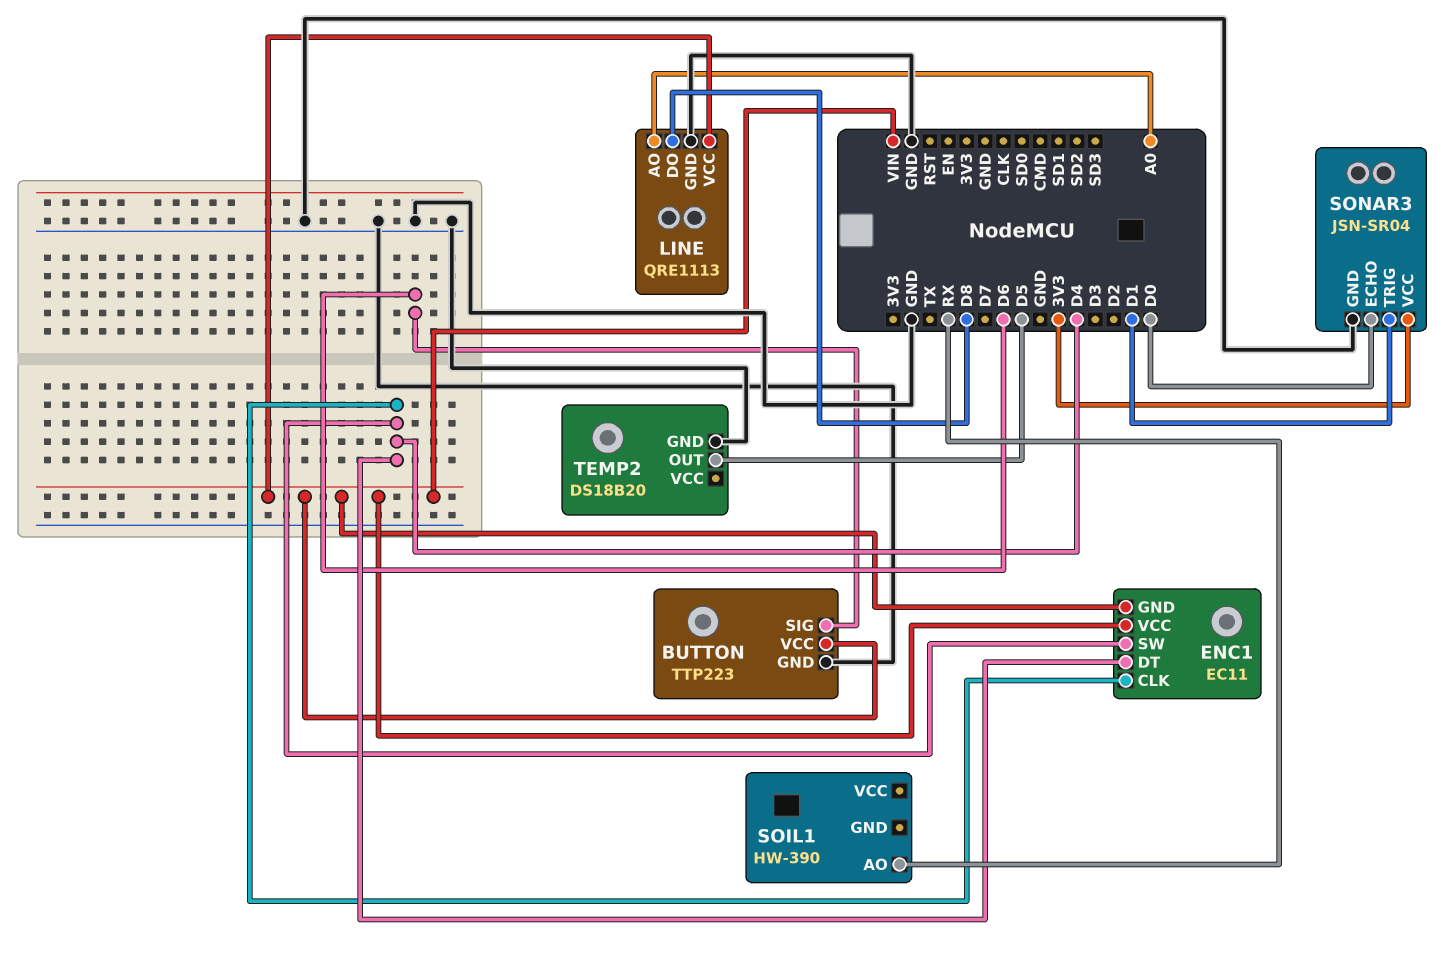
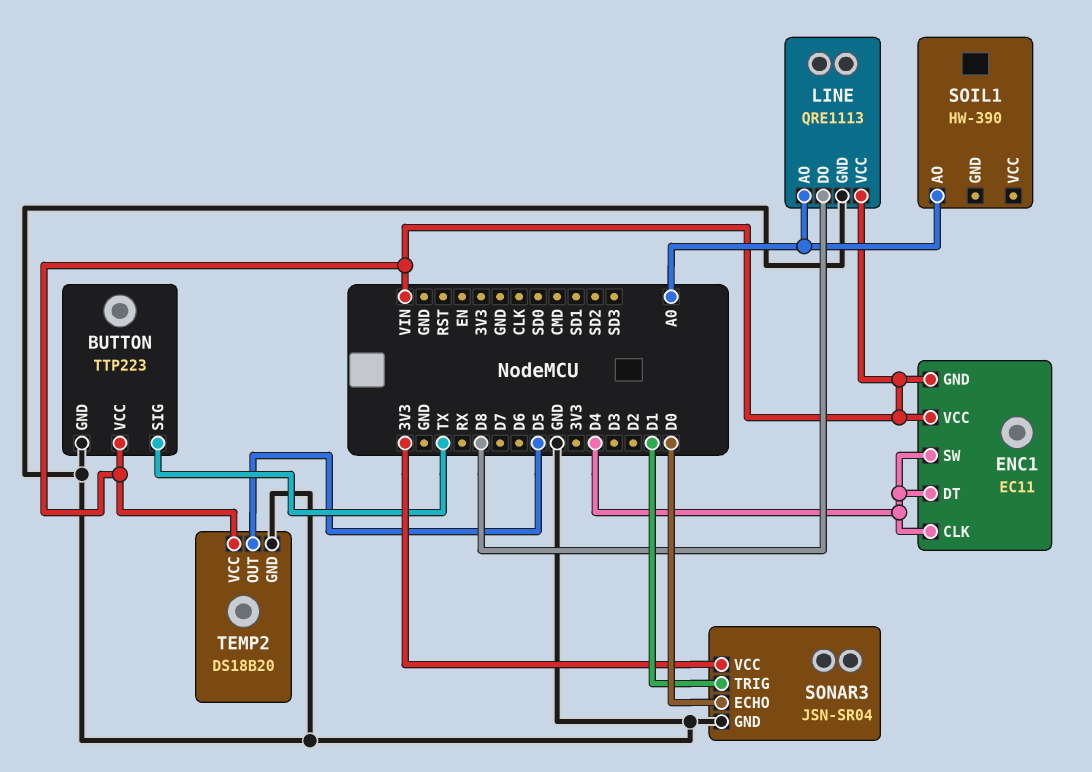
BUTTON pin SIG: D6 -> TX
SOIL1 pin AO: RX -> A0
TEMP2 pin VCC: none -> VIN

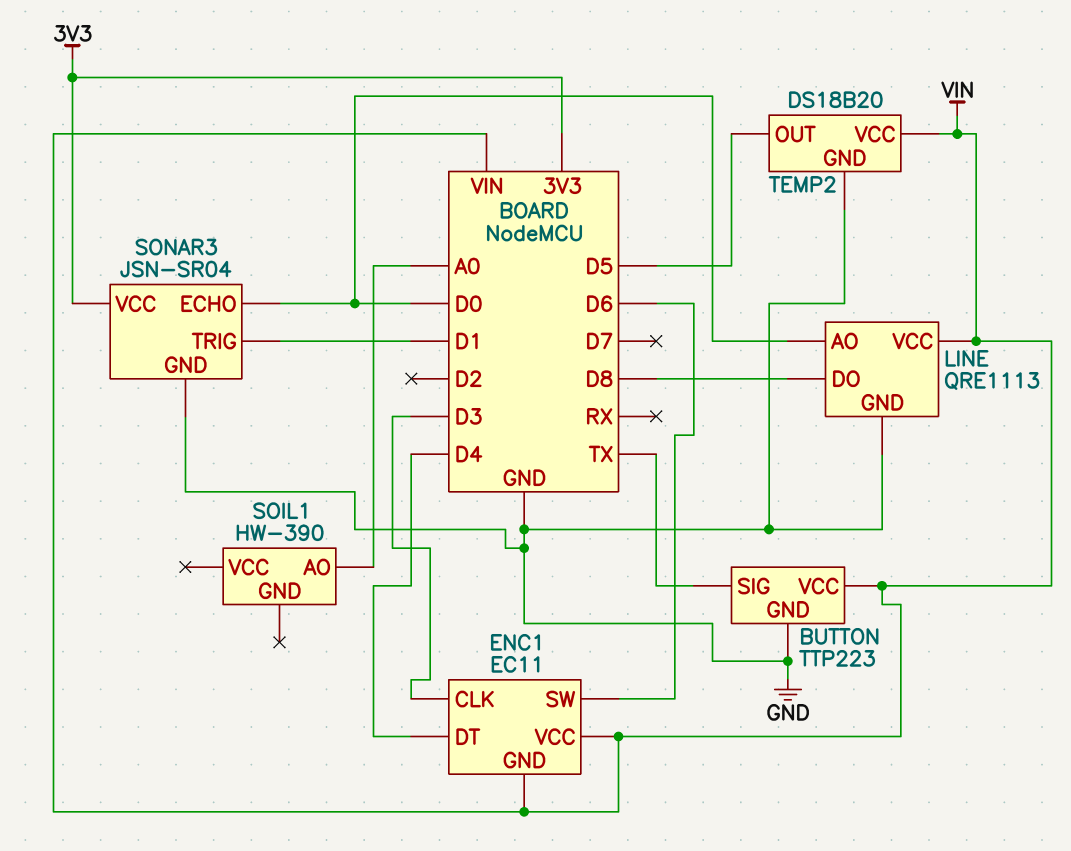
ENC1 pin CLK: D4 -> D3
ENC1 pin SW: D4 -> D6
LINE pin AO: A0 -> D0

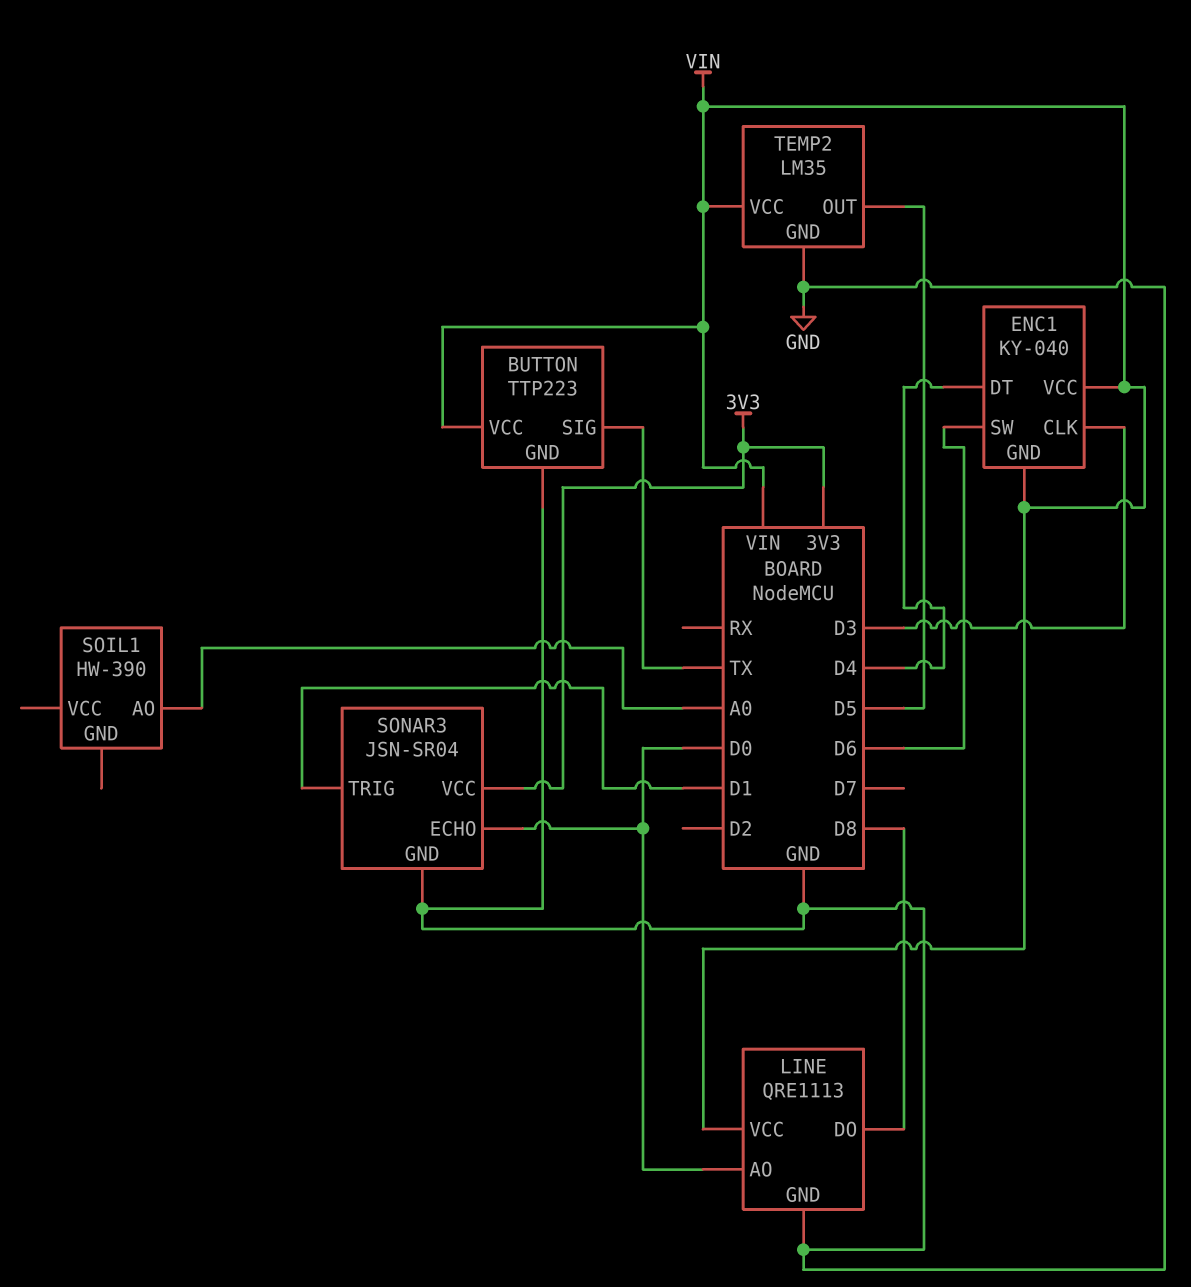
ENC1: EC11 -> KY-040
TEMP2: DS18B20 -> LM35

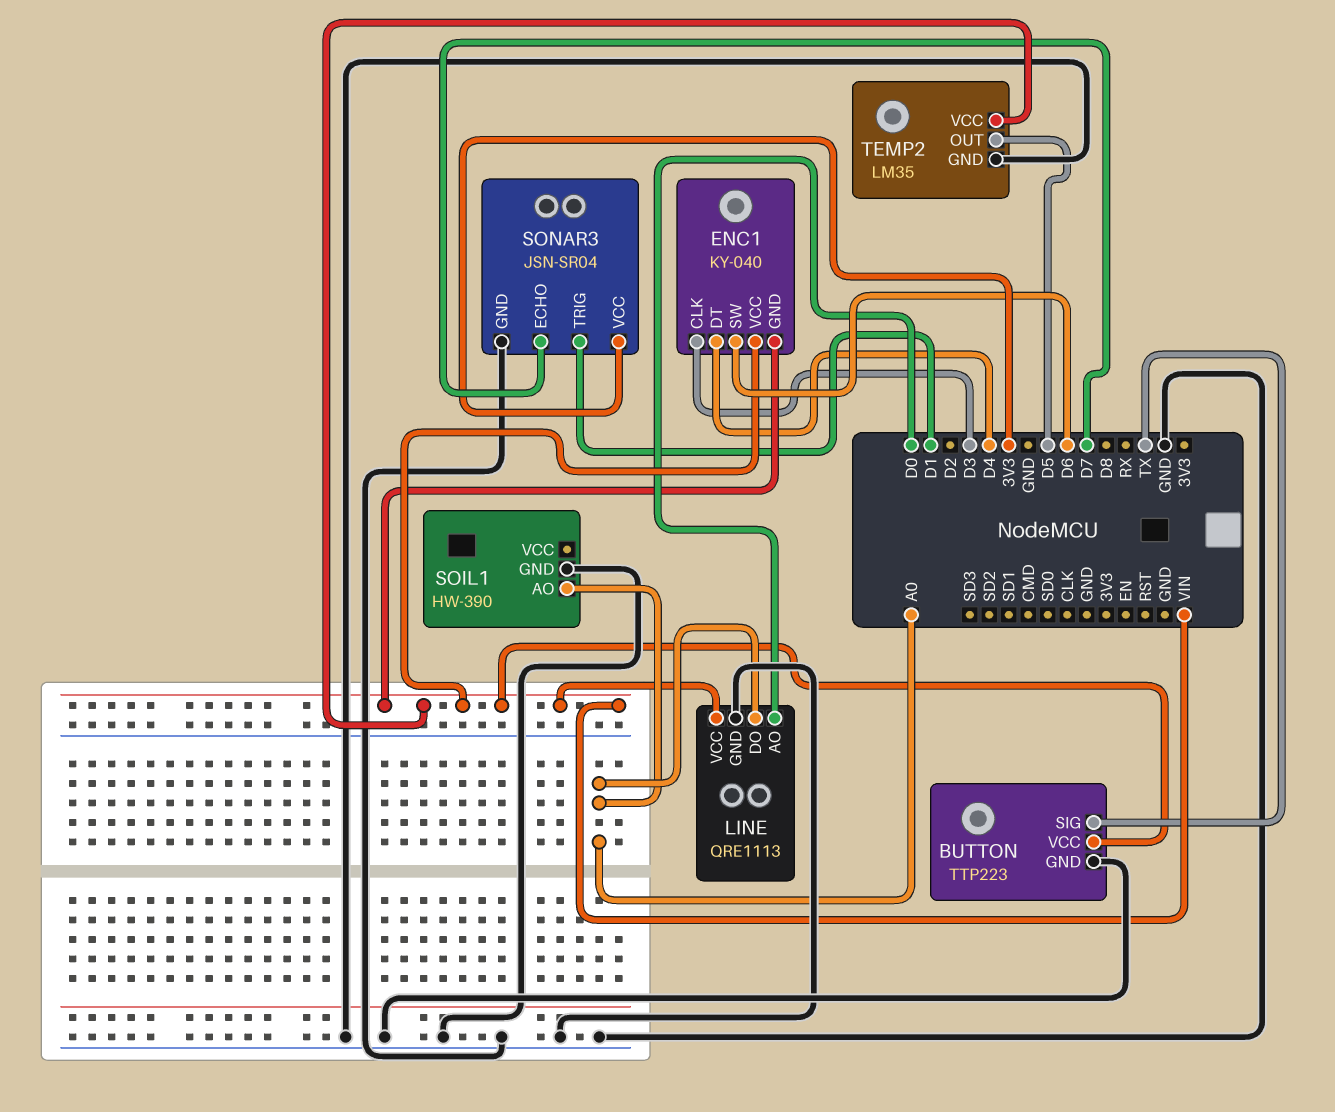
LINE pin DO: D8 -> A0
SOIL1 pin GND: none -> GND
SONAR3 pin ECHO: D0 -> D7

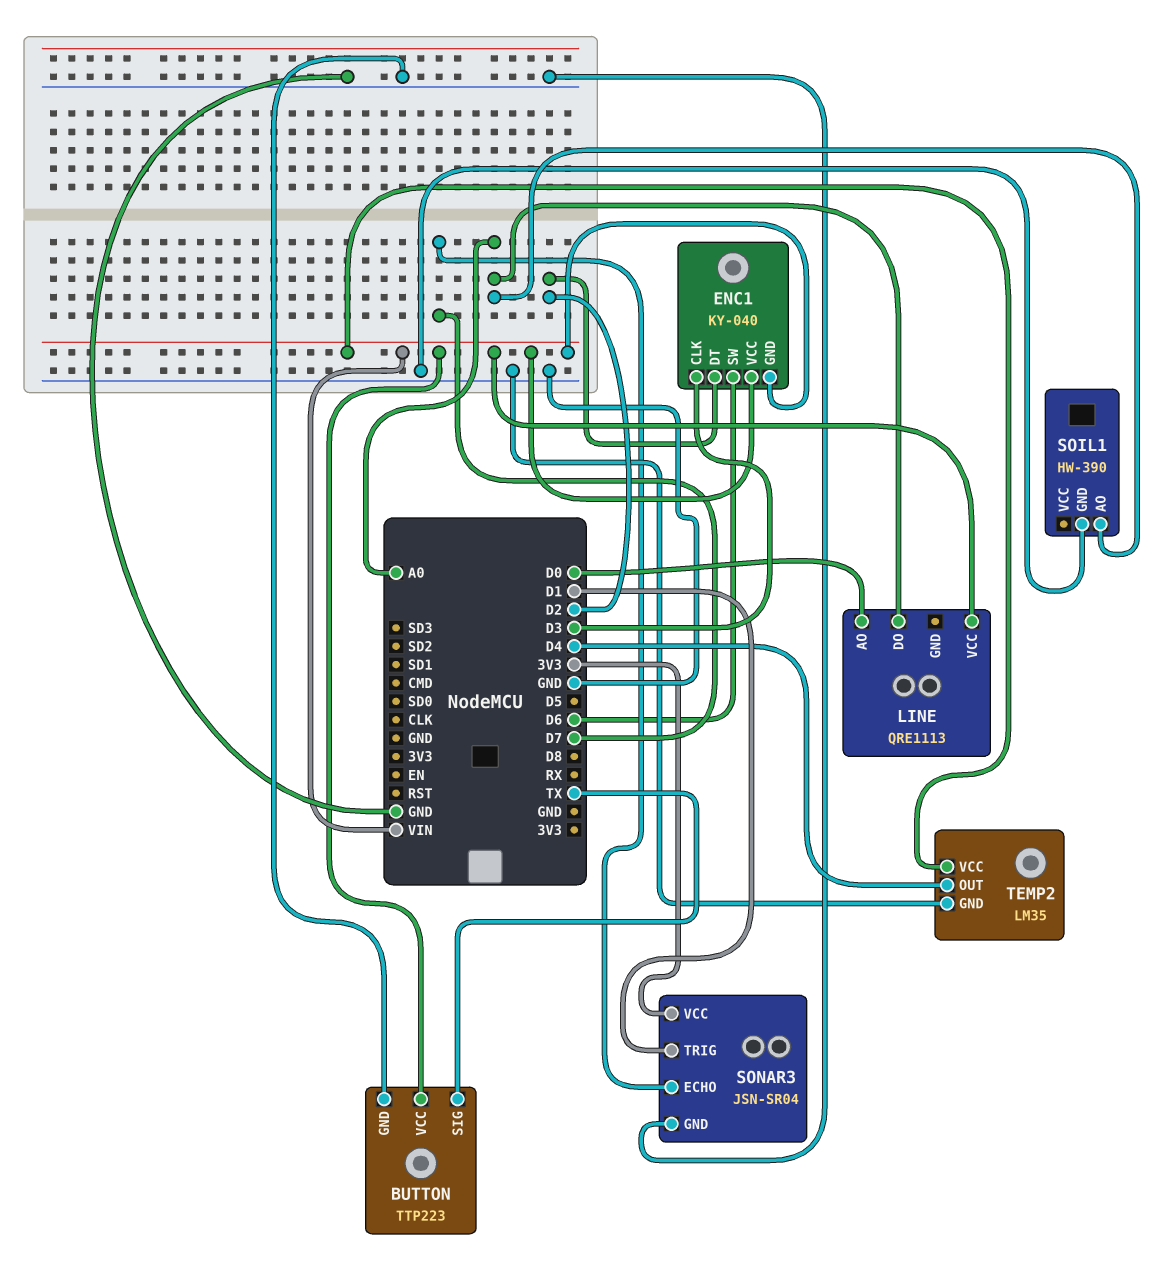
ENC1 pin DT: D4 -> D2
LINE pin GND: GND -> none
TEMP2 pin OUT: D5 -> D4

